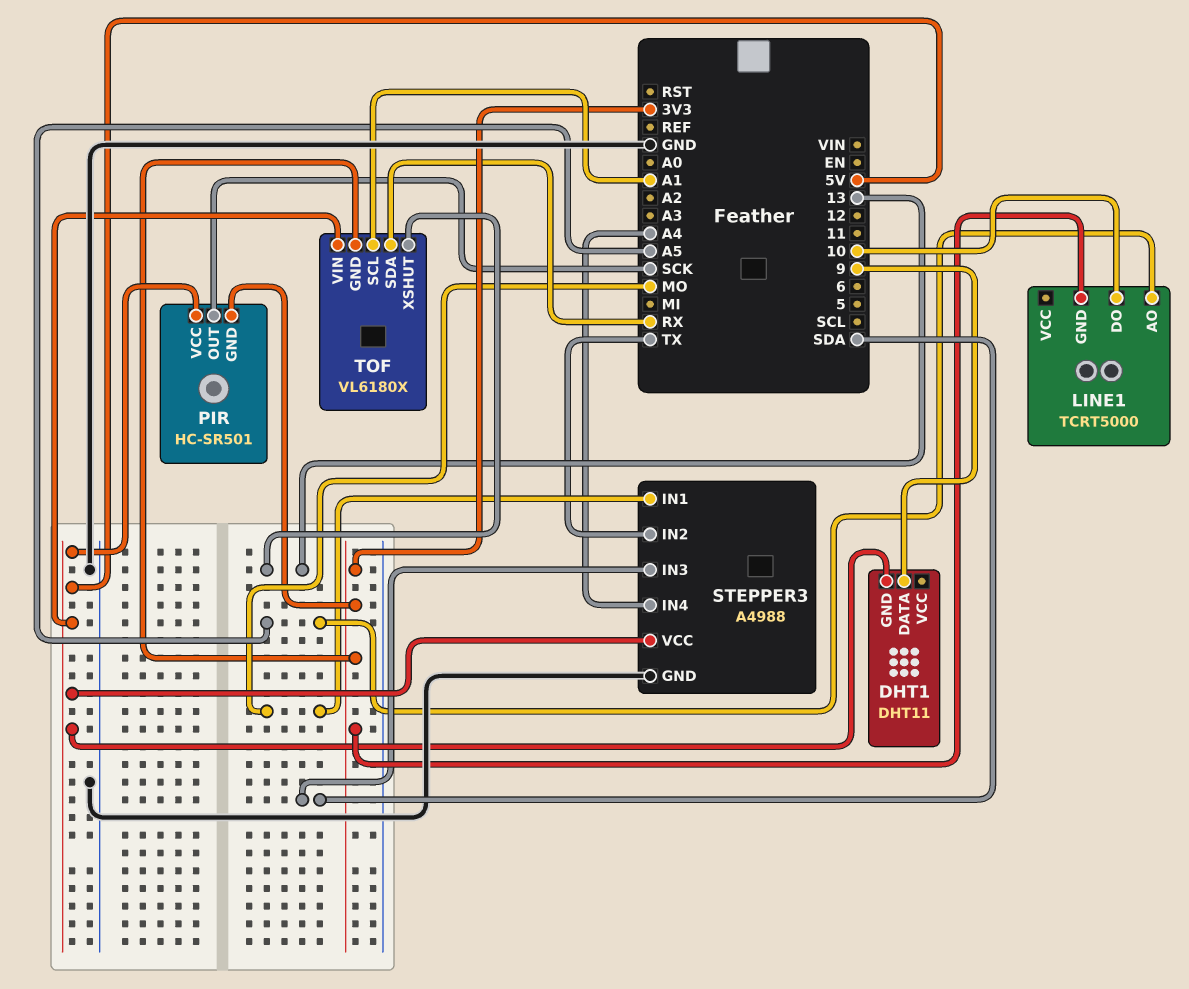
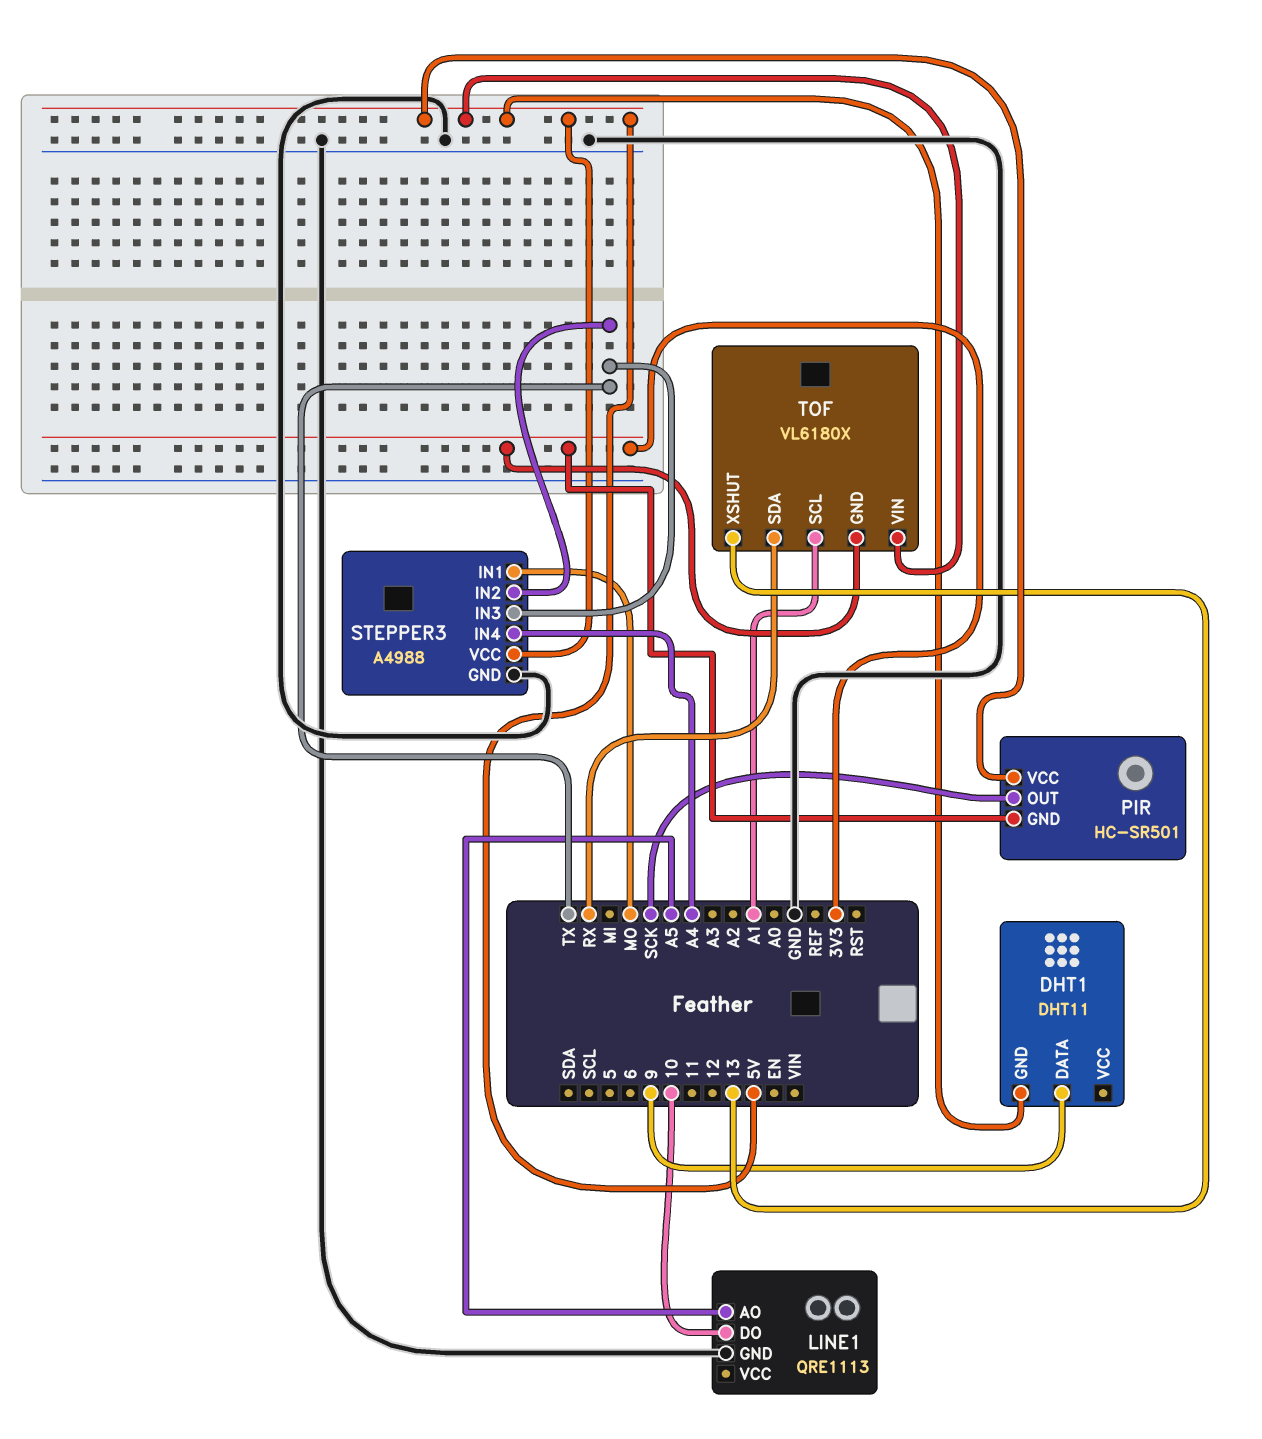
LINE1: TCRT5000 -> QRE1113
LINE1 pin GND: 3V3 -> GND
STEPPER3 pin IN3: SDA -> TX

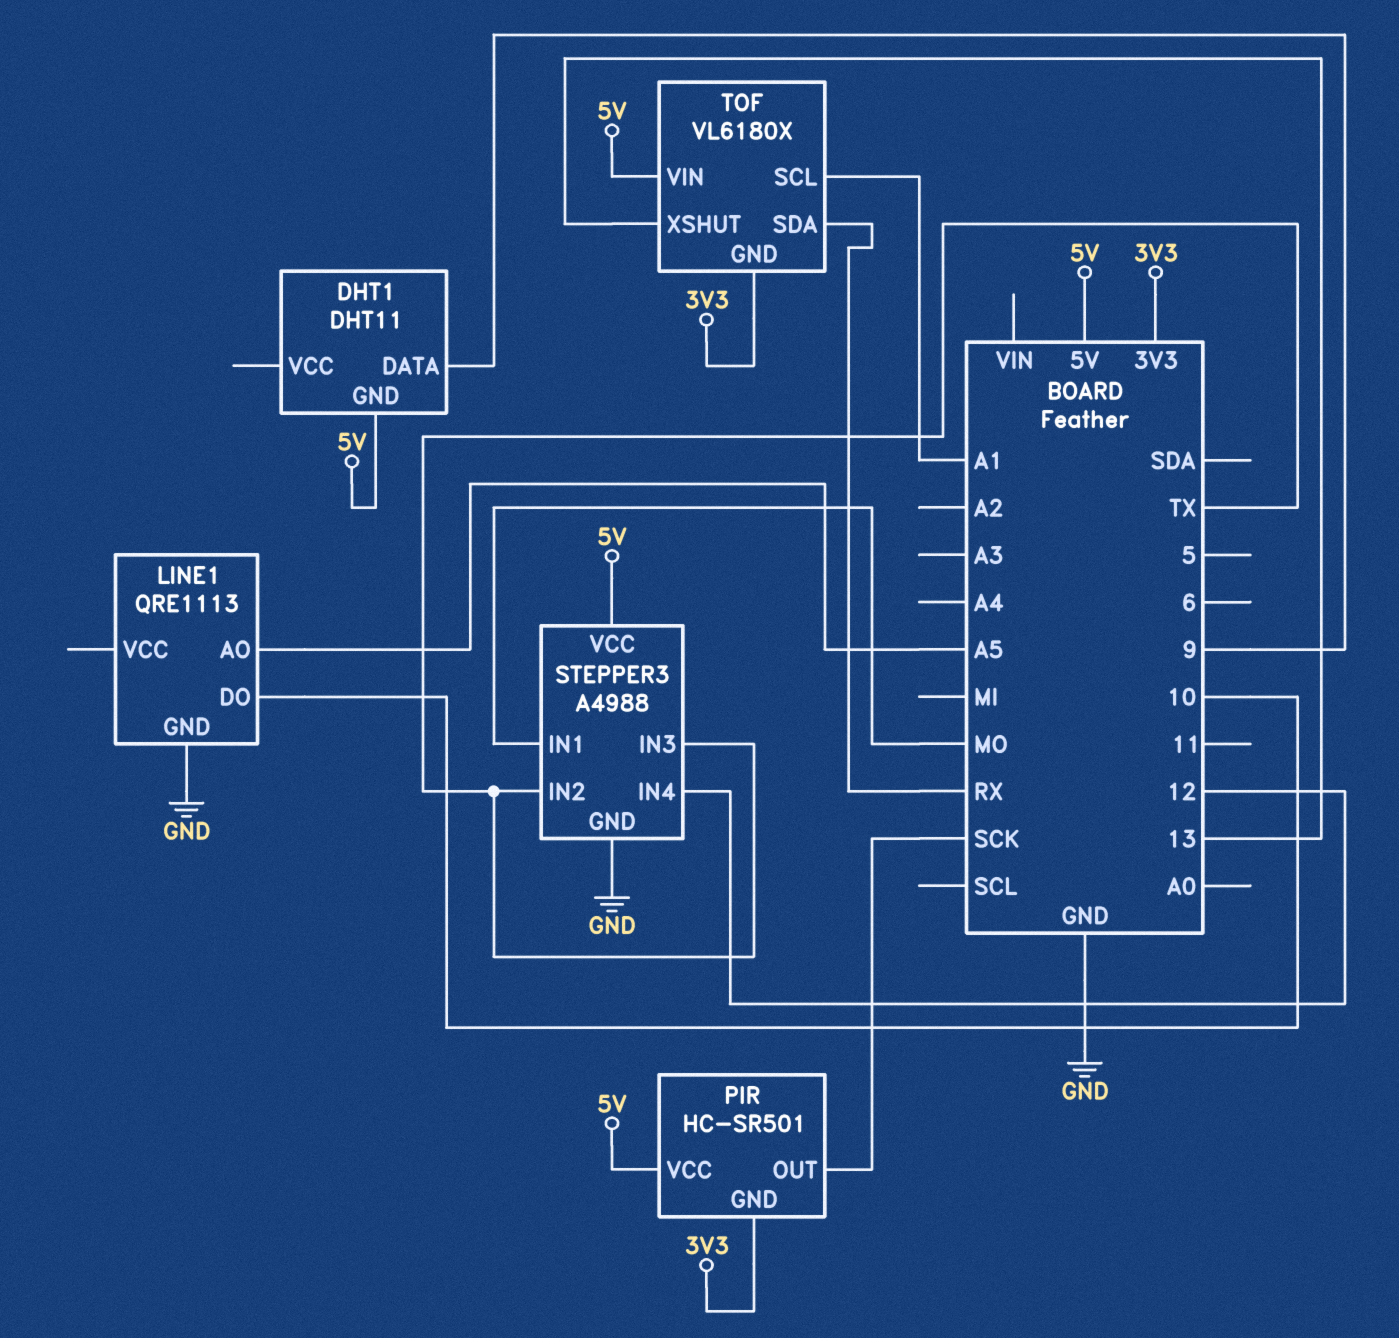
STEPPER3 pin IN4: A4 -> 12

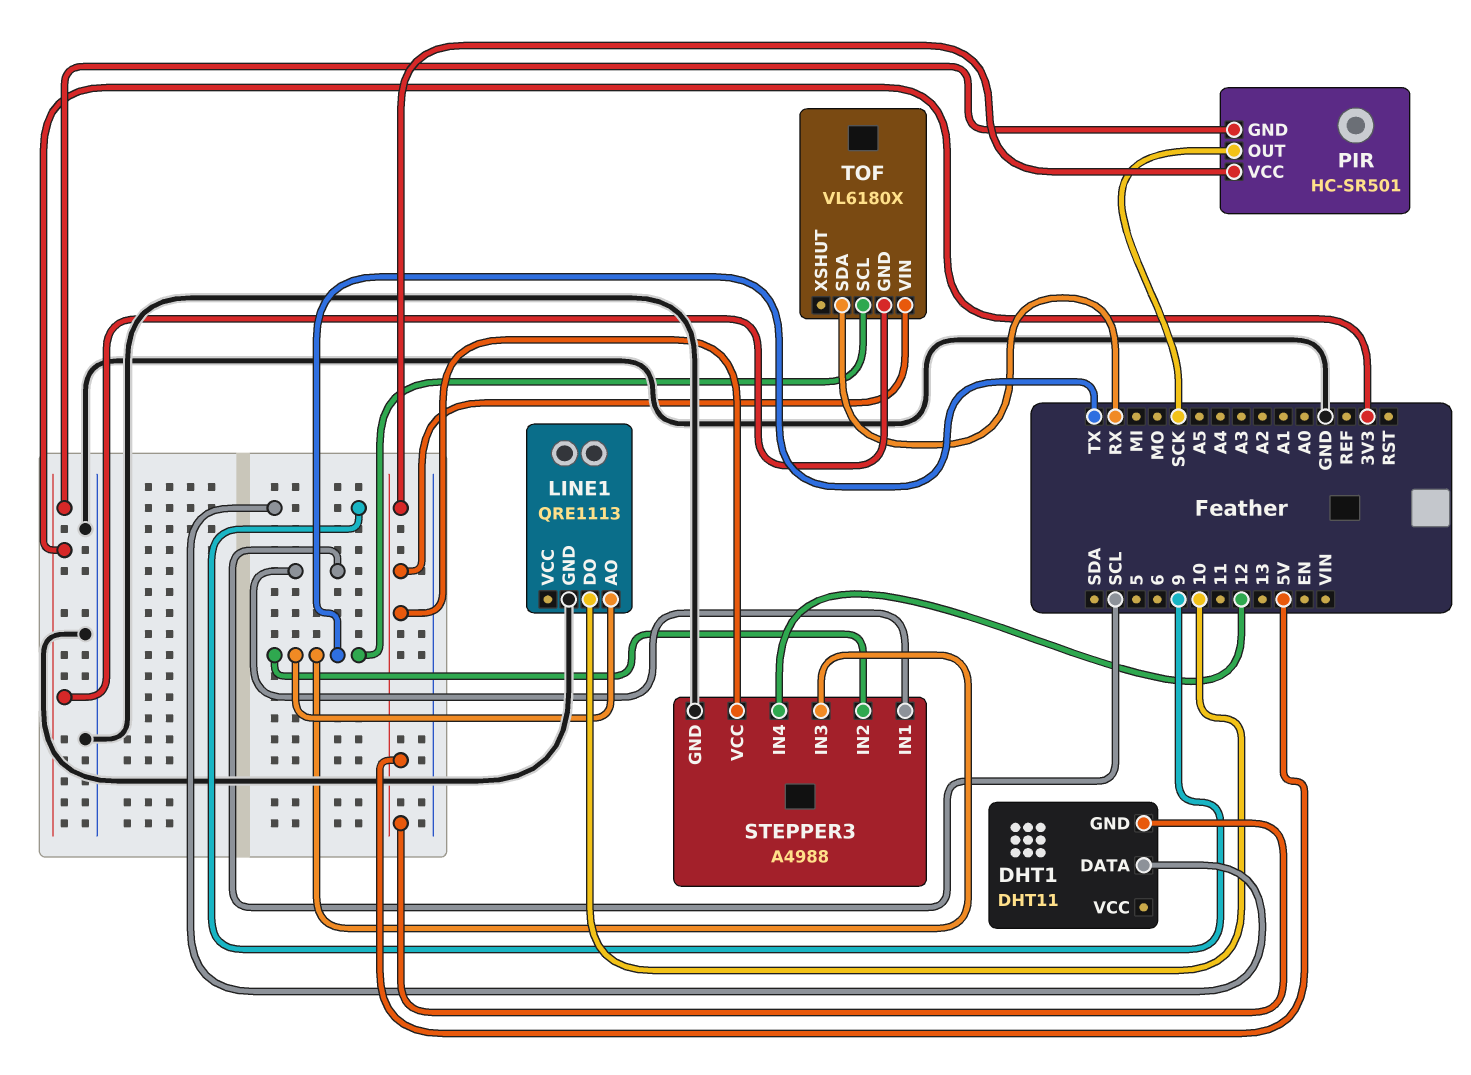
LINE1 pin AO: A5 -> TX
STEPPER3 pin IN1: MO -> SCL
TOF pin SCL: A1 -> TX
TOF pin XSHUT: 13 -> none

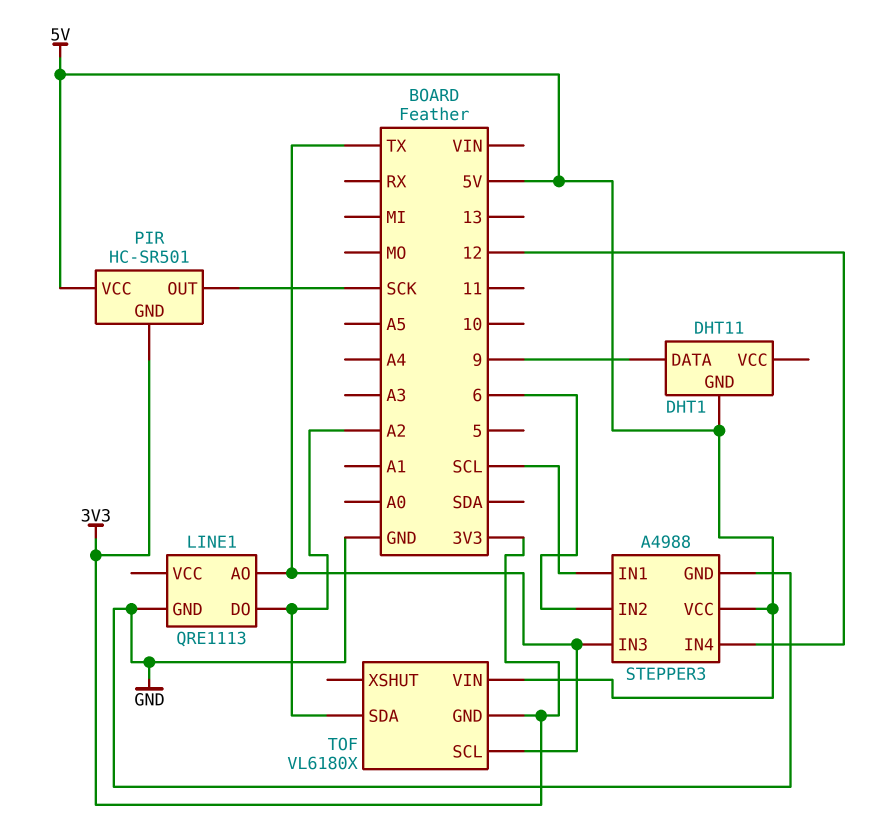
LINE1 pin DO: 10 -> A2
STEPPER3 pin IN2: TX -> 6
TOF pin SDA: RX -> A2

